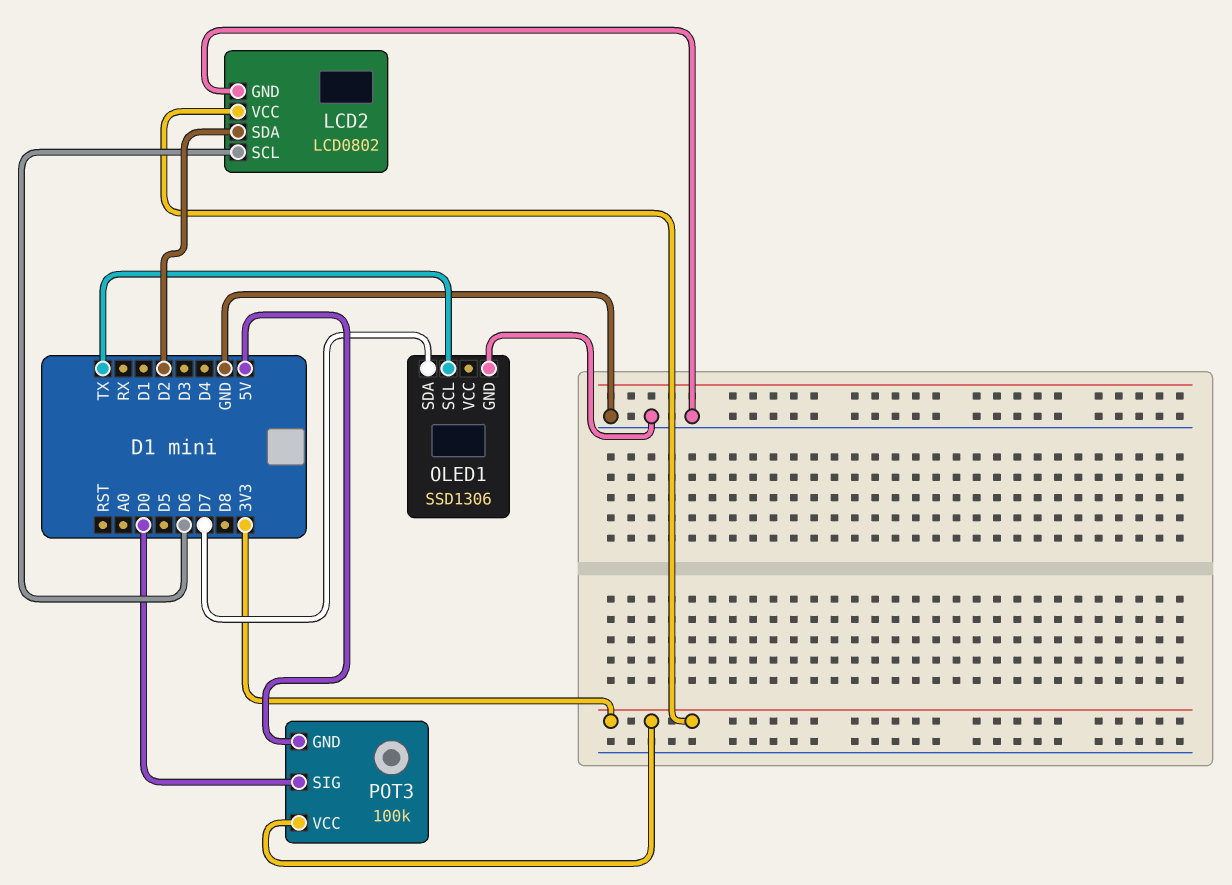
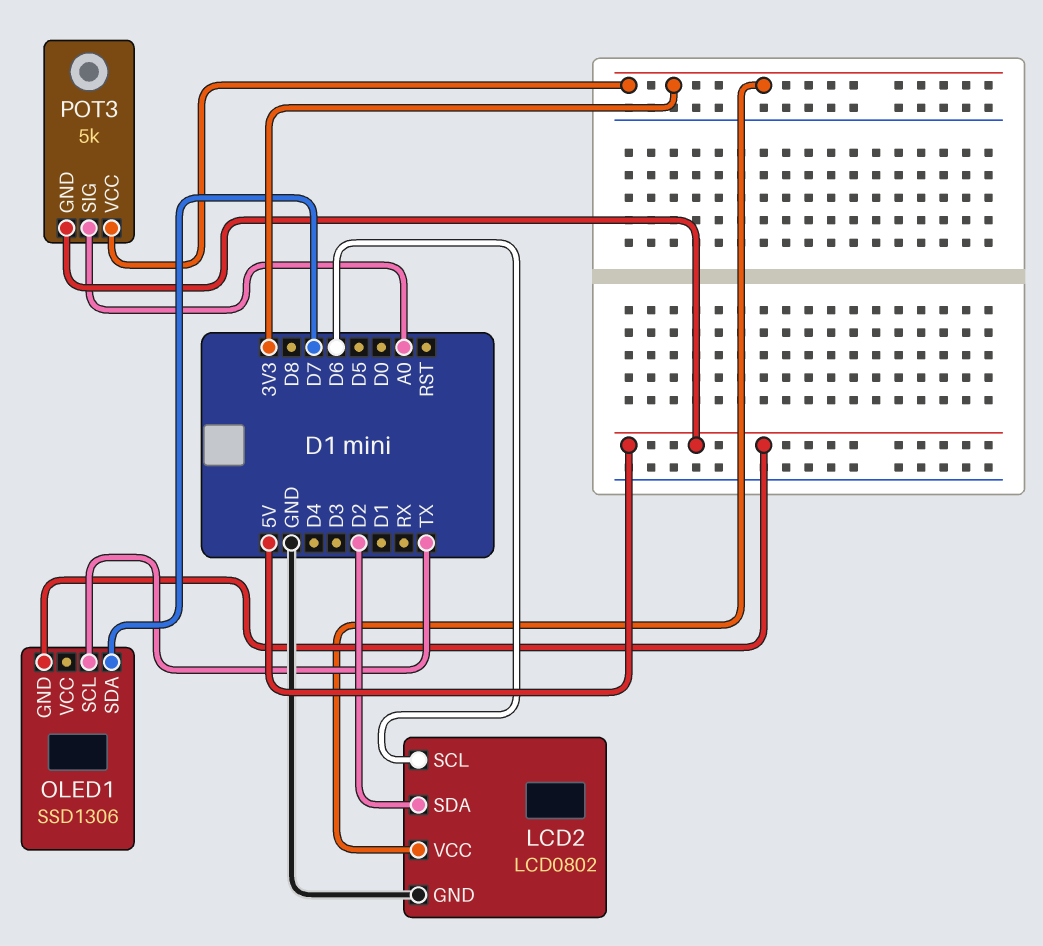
OLED1 pin GND: GND -> 5V
POT3: 100k -> 5k
POT3 pin SIG: D0 -> A0

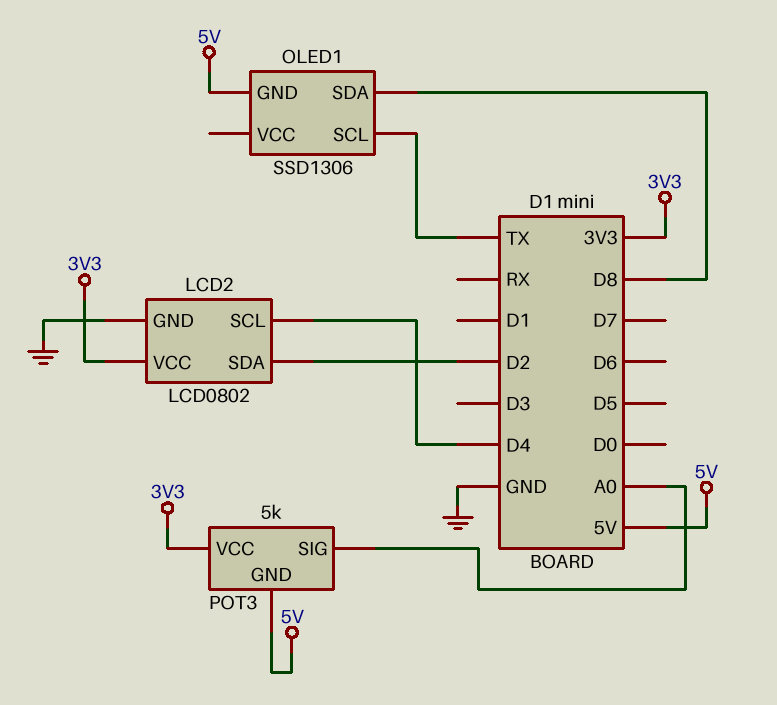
LCD2 pin SCL: D6 -> D4
OLED1 pin SDA: D7 -> D8

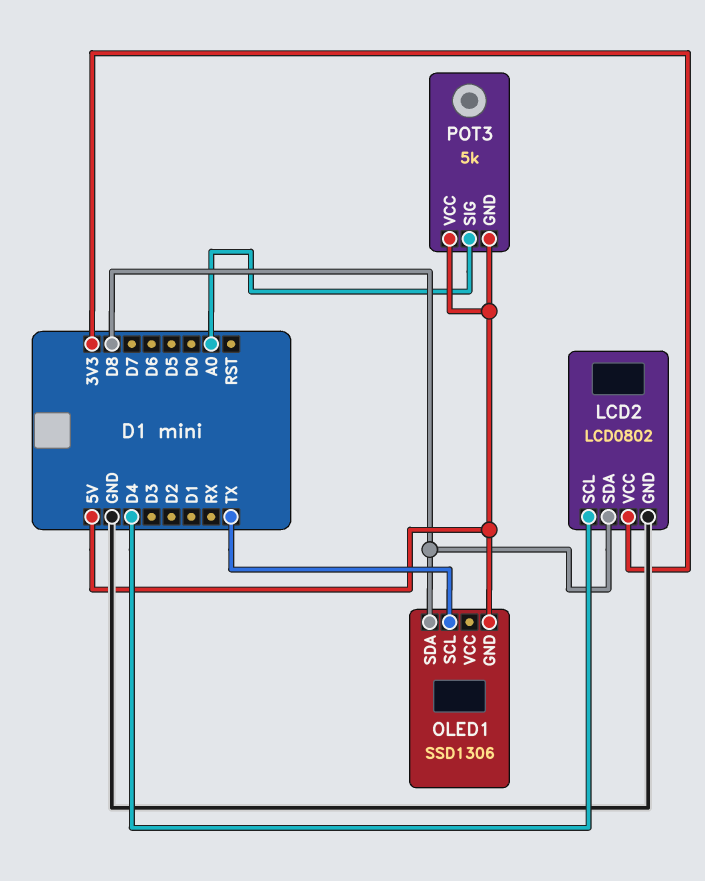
LCD2 pin SDA: D2 -> D8
POT3 pin VCC: 3V3 -> 5V

